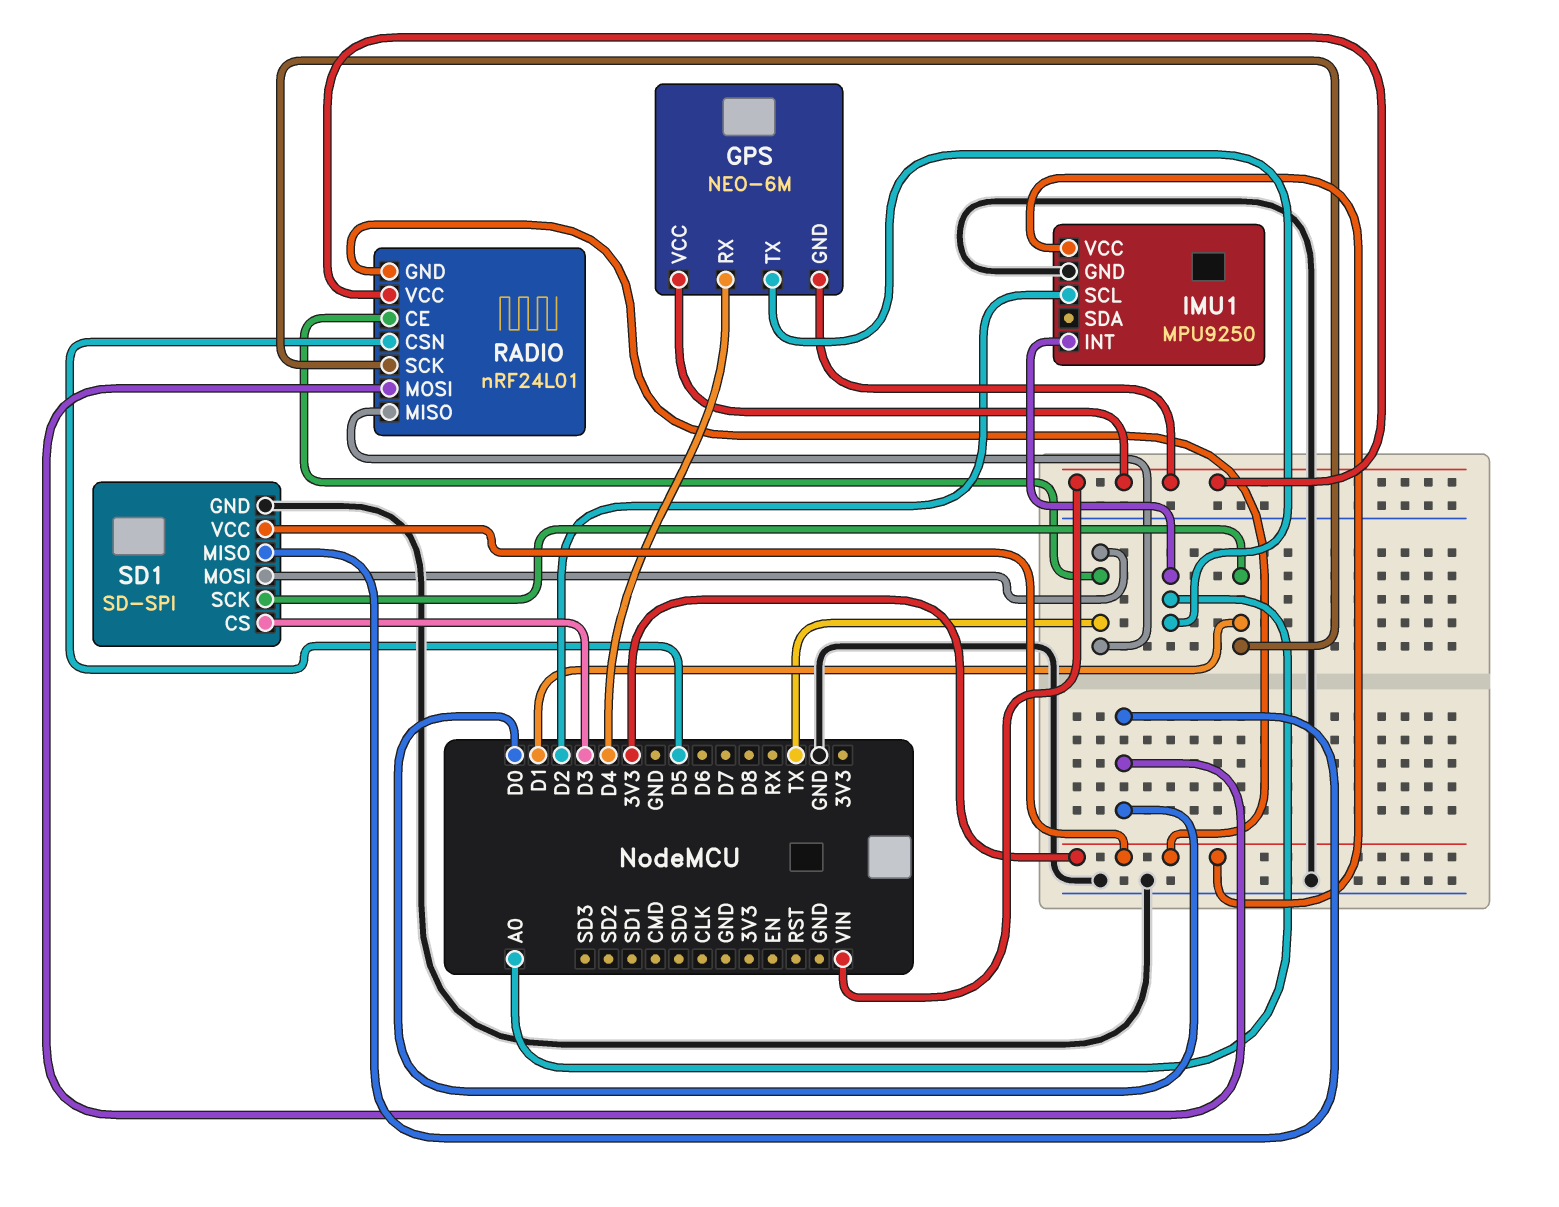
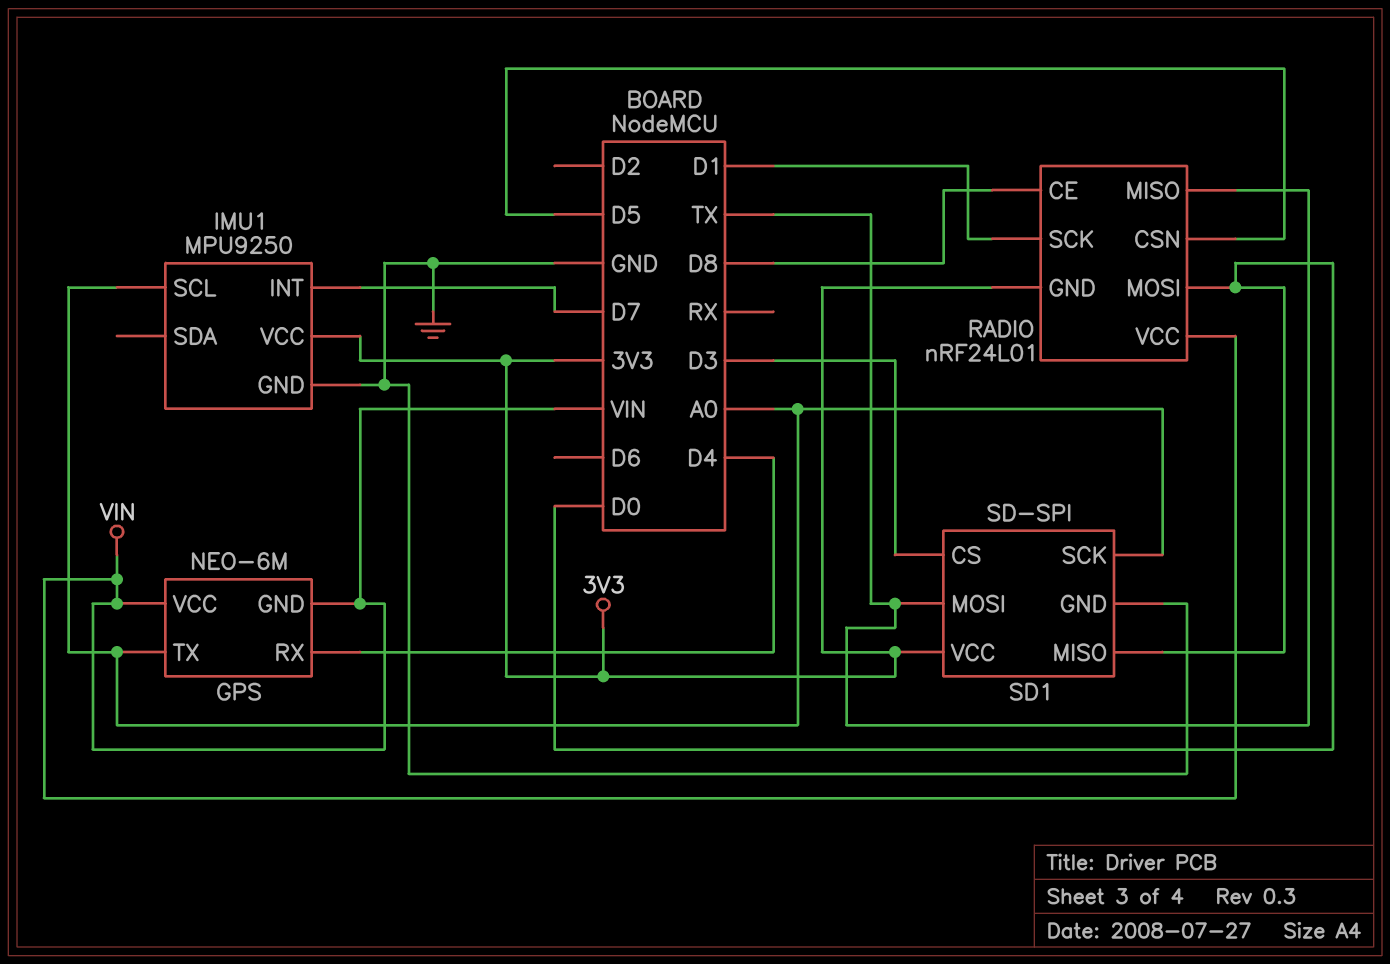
IMU1 pin INT: A0 -> D7
IMU1 pin SCL: D2 -> A0
RADIO pin CE: TX -> D8
SD1 pin SCK: D1 -> A0

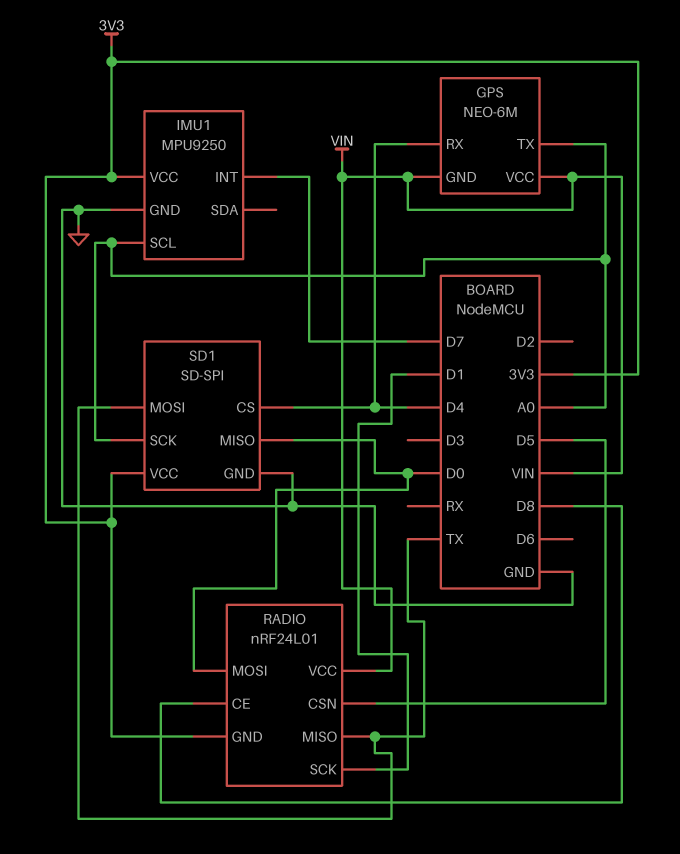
SD1 pin CS: D3 -> D4

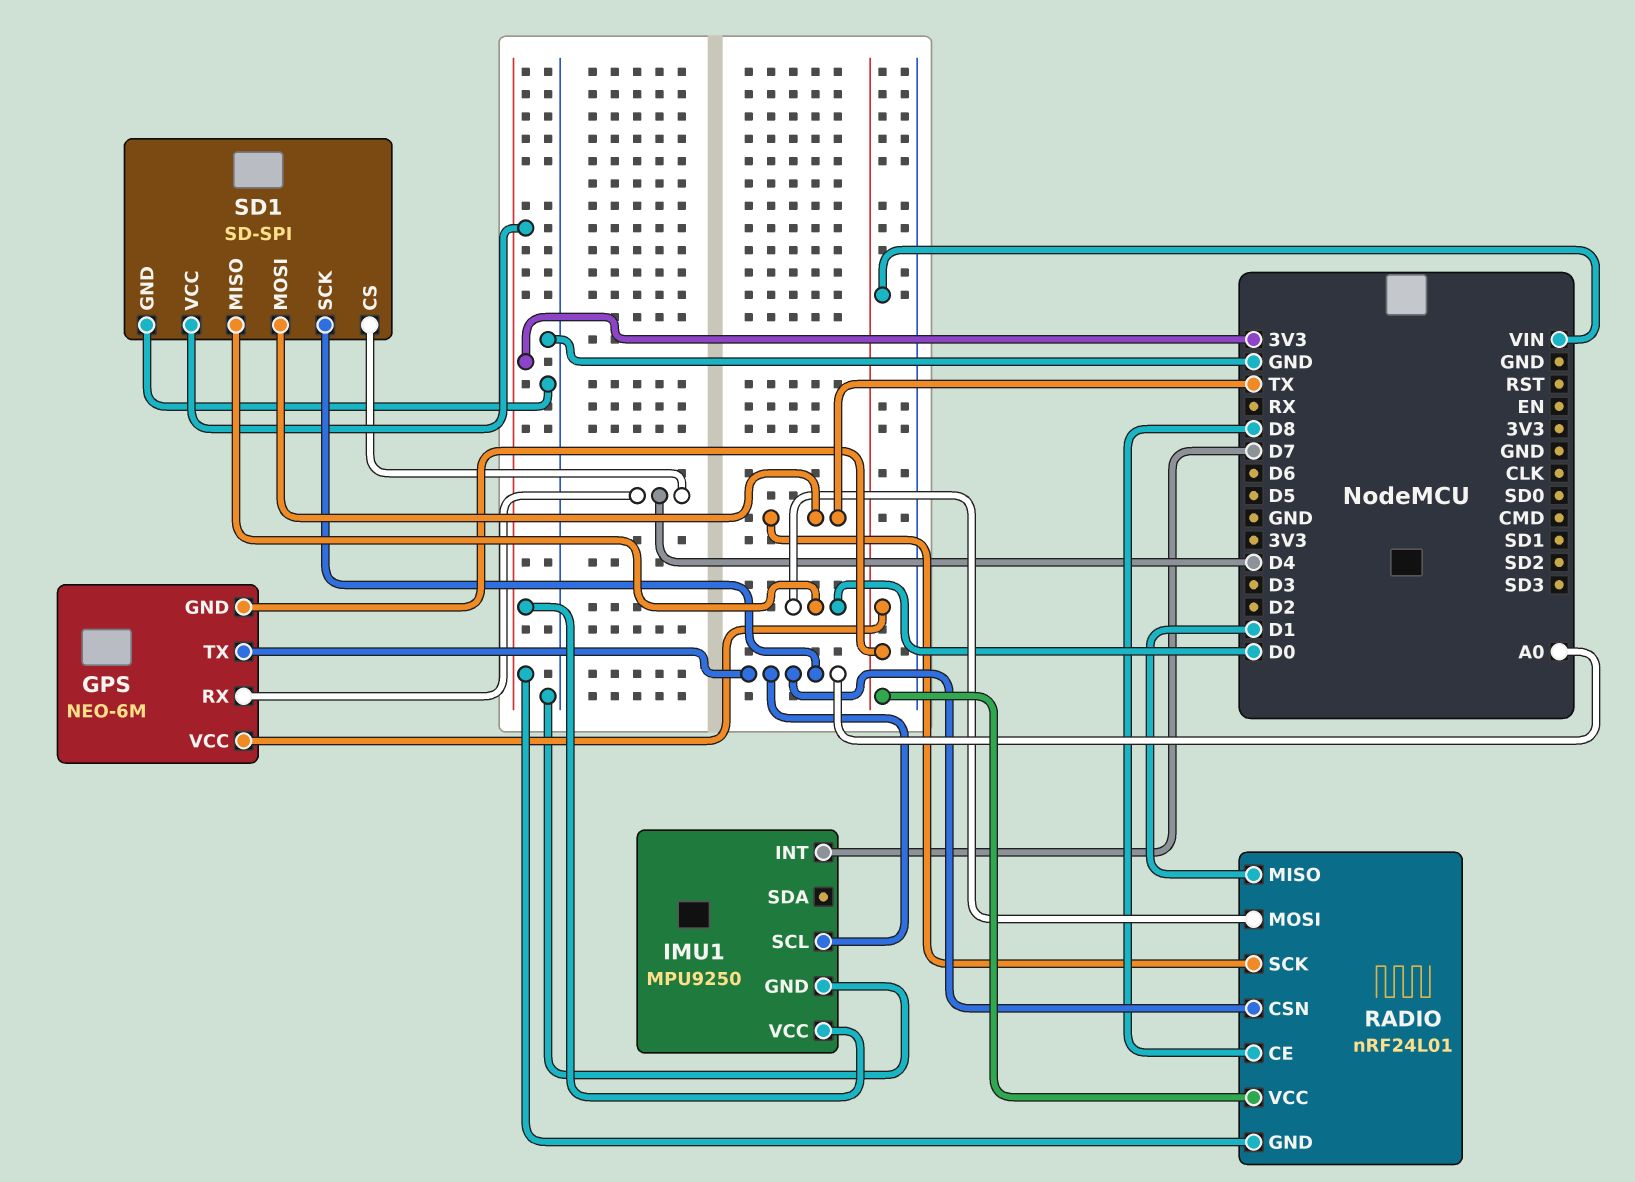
RADIO pin CSN: D5 -> A0
RADIO pin MISO: TX -> D1
RADIO pin SCK: D1 -> TX

